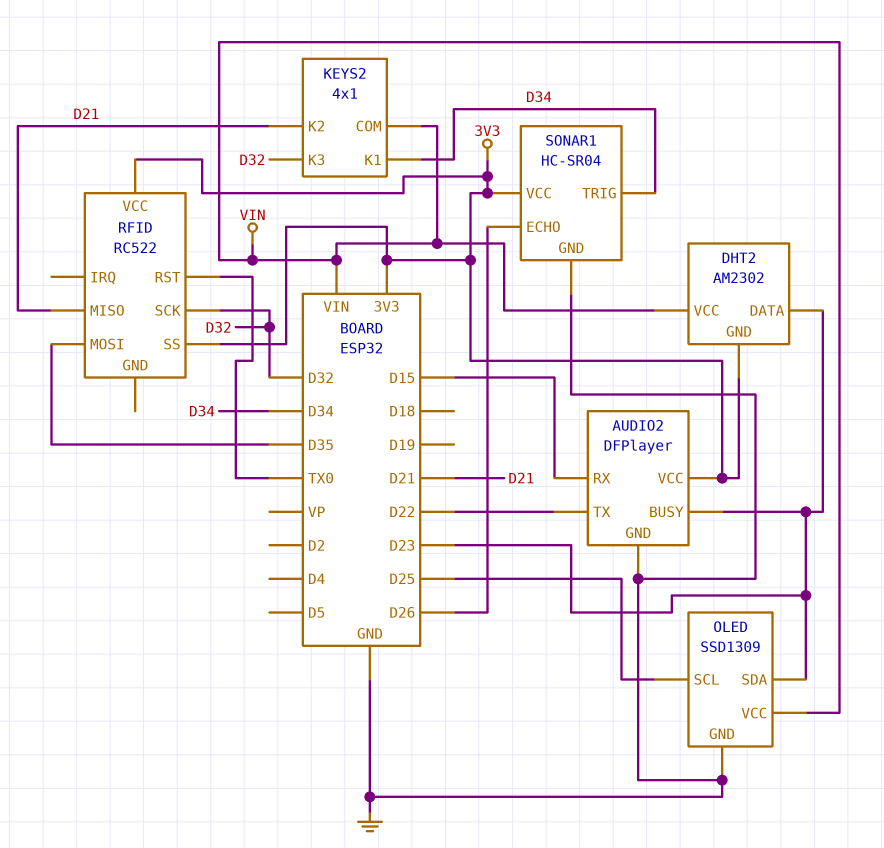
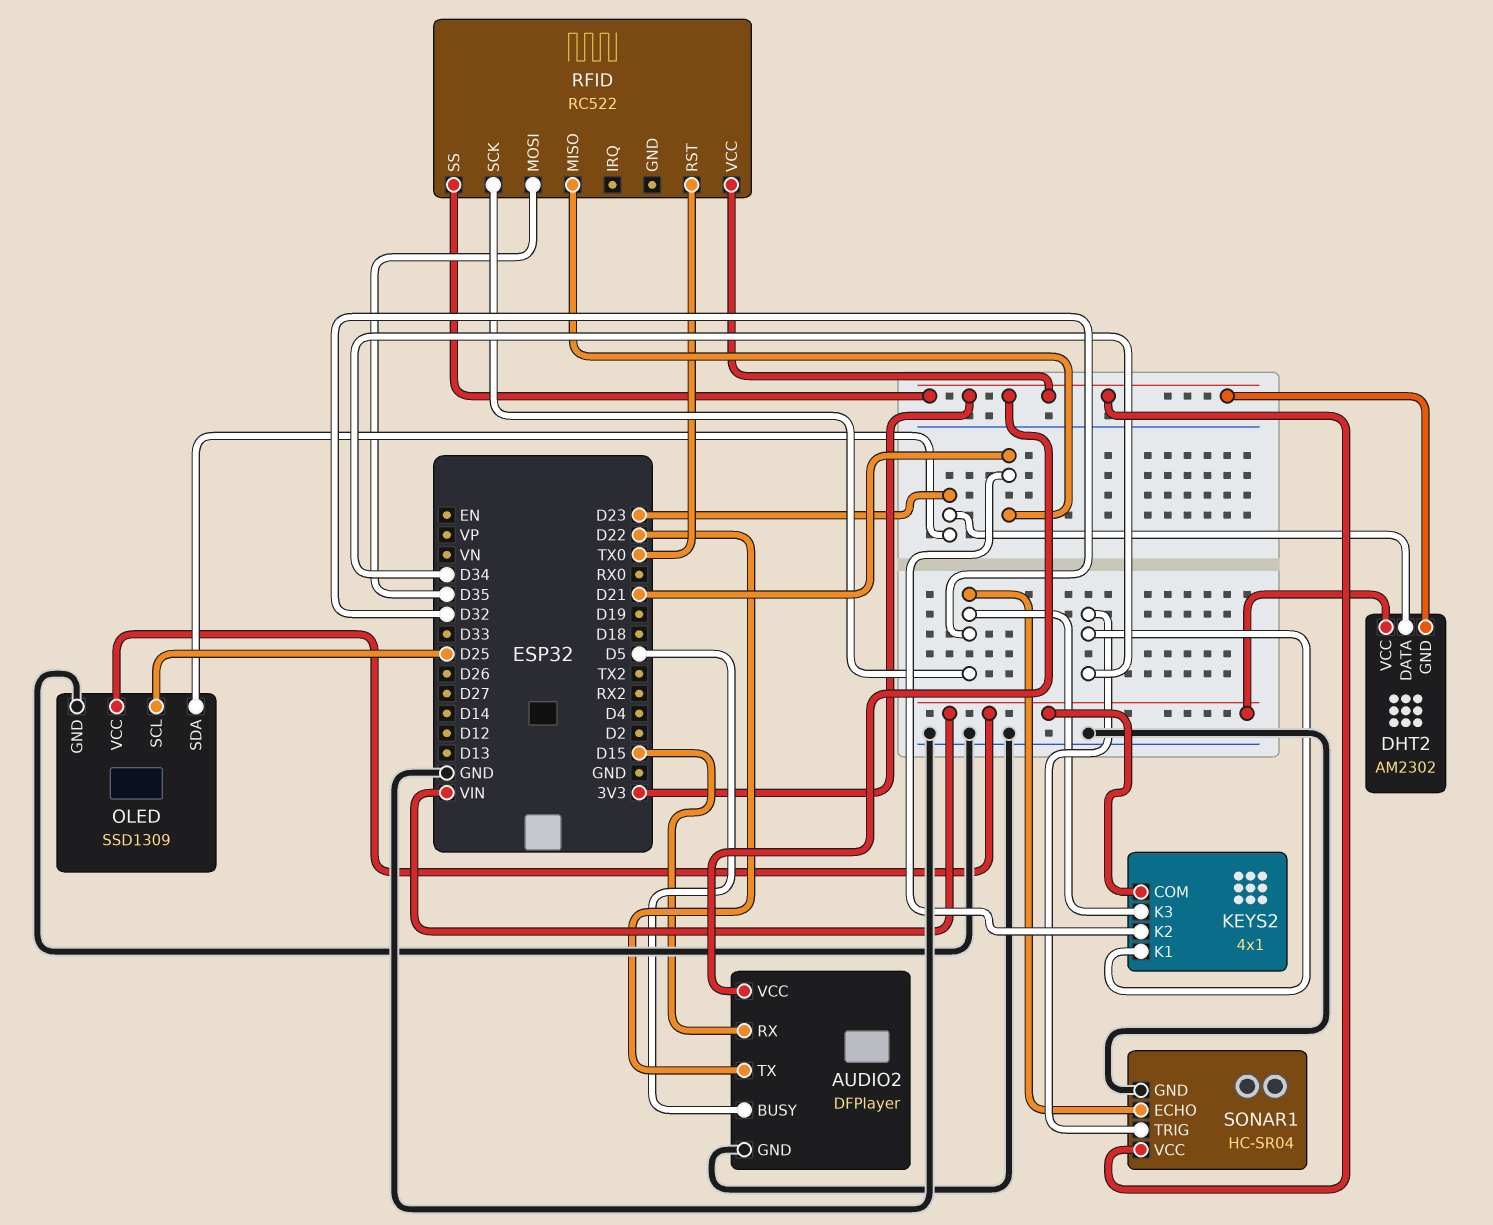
AUDIO2 pin BUSY: D23 -> D5
SONAR1 pin ECHO: D26 -> D32

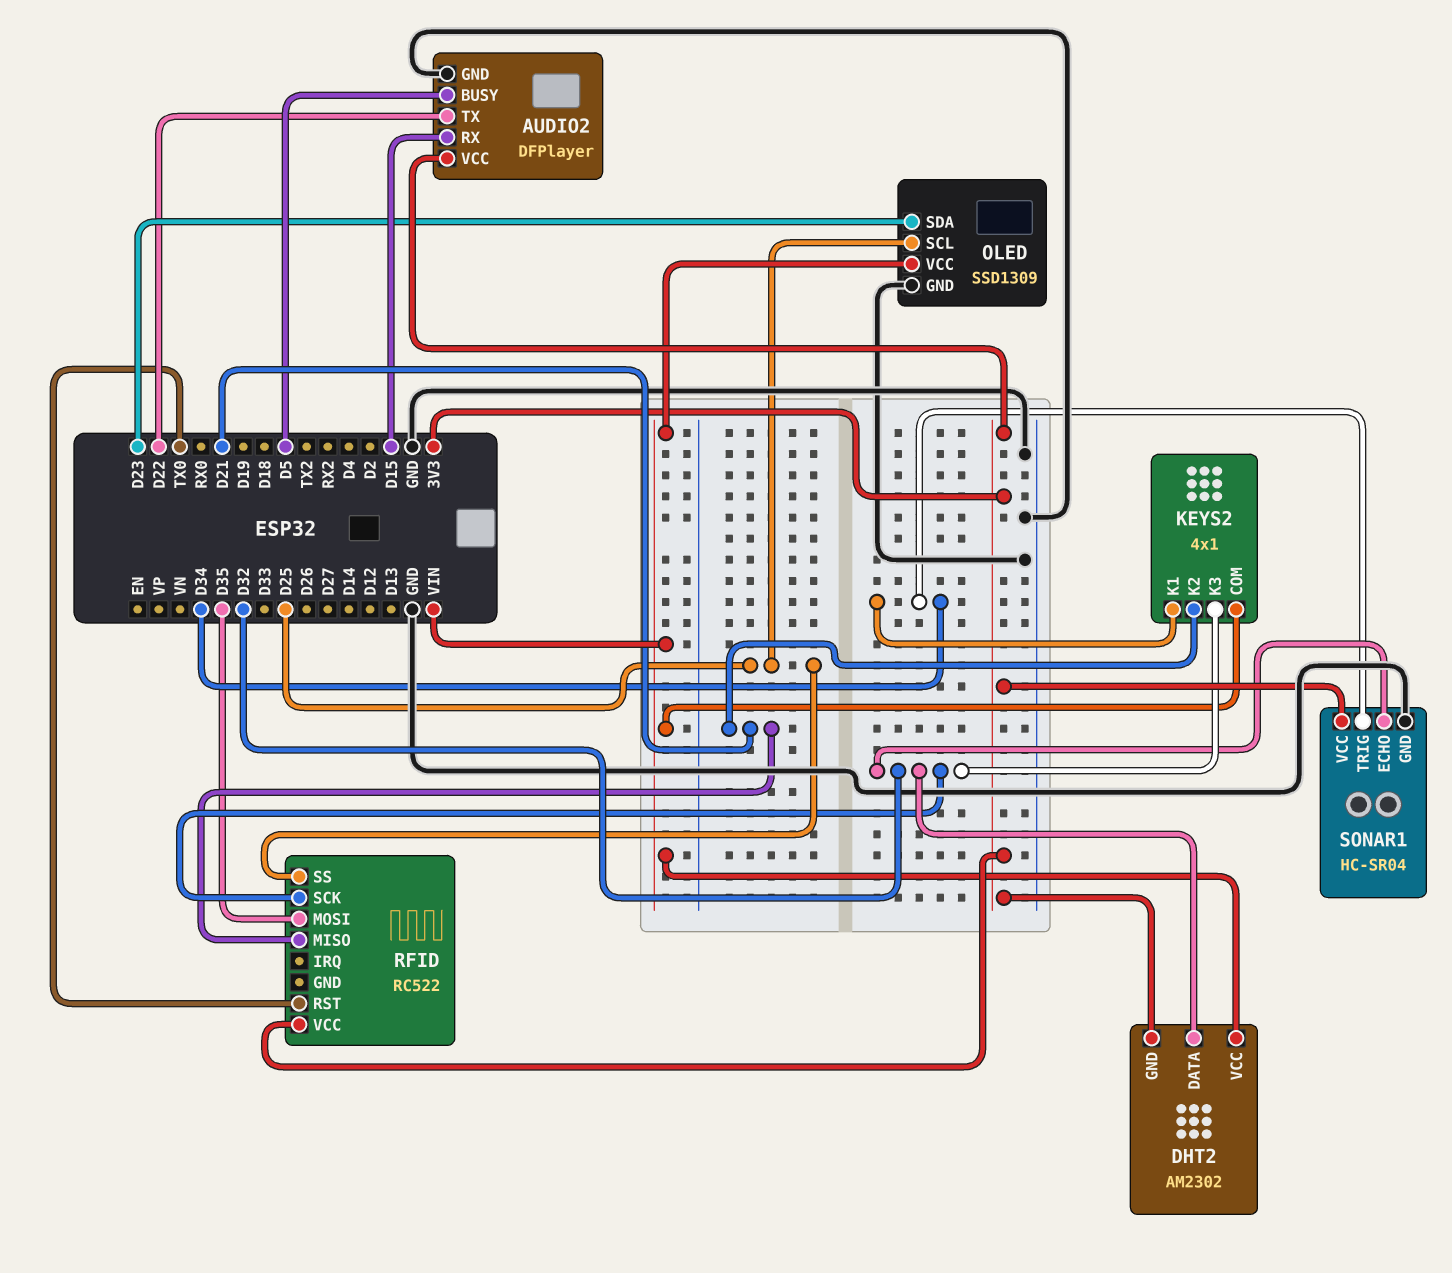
DHT2 pin DATA: D23 -> D32
RFID pin SS: 3V3 -> D25

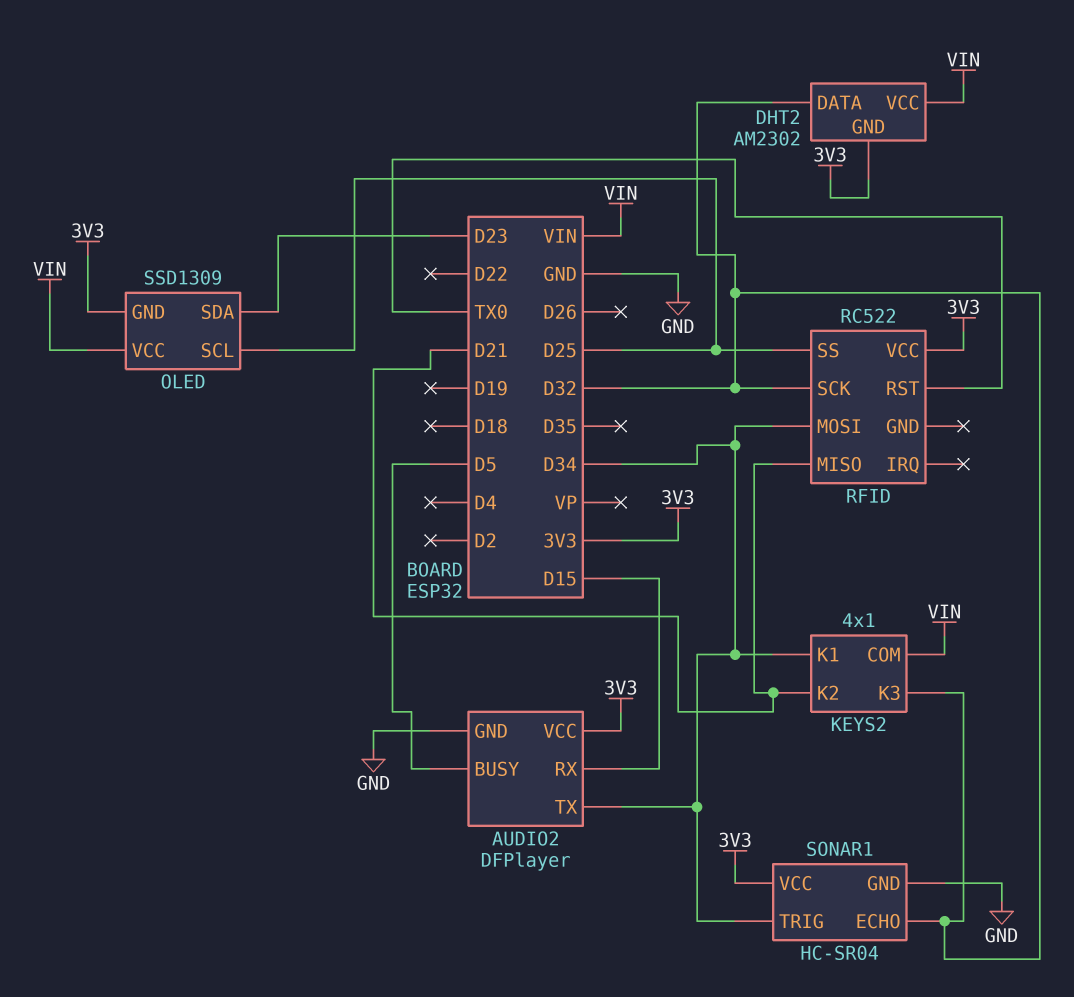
AUDIO2 pin TX: D22 -> D34
OLED pin GND: GND -> 3V3
RFID pin MOSI: D35 -> D34

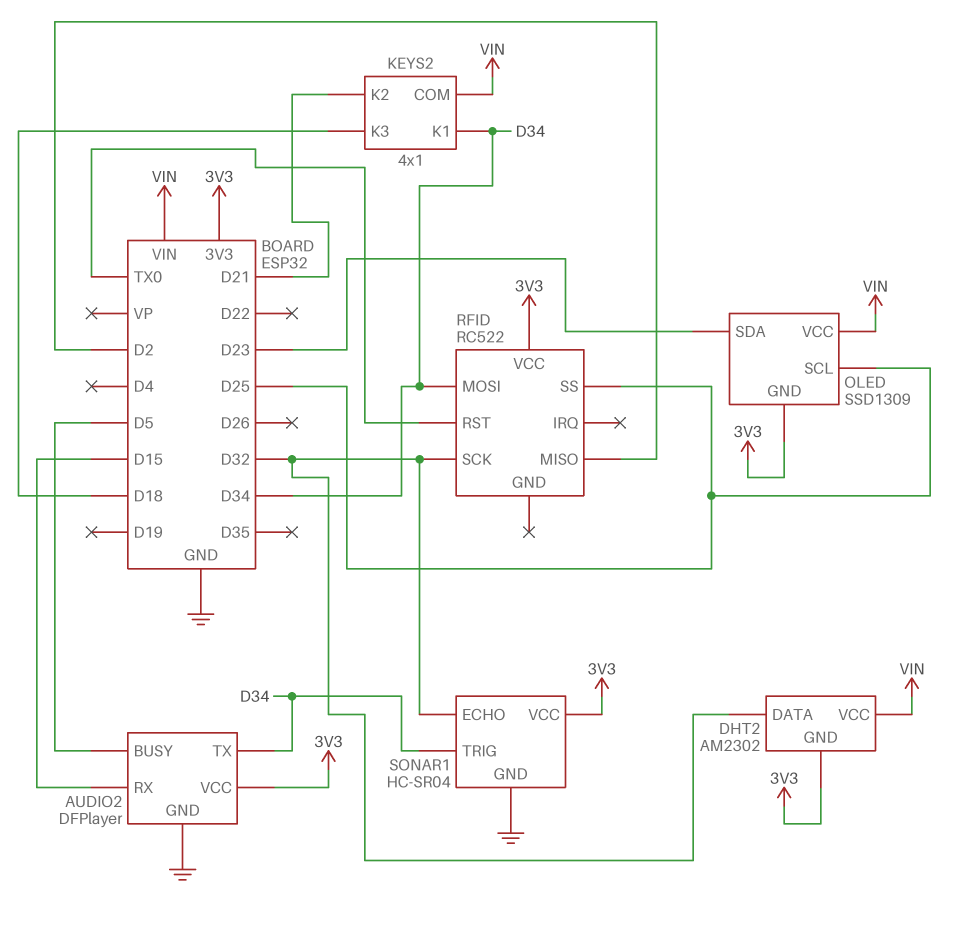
KEYS2 pin K3: D32 -> D18
RFID pin MISO: D21 -> D2

